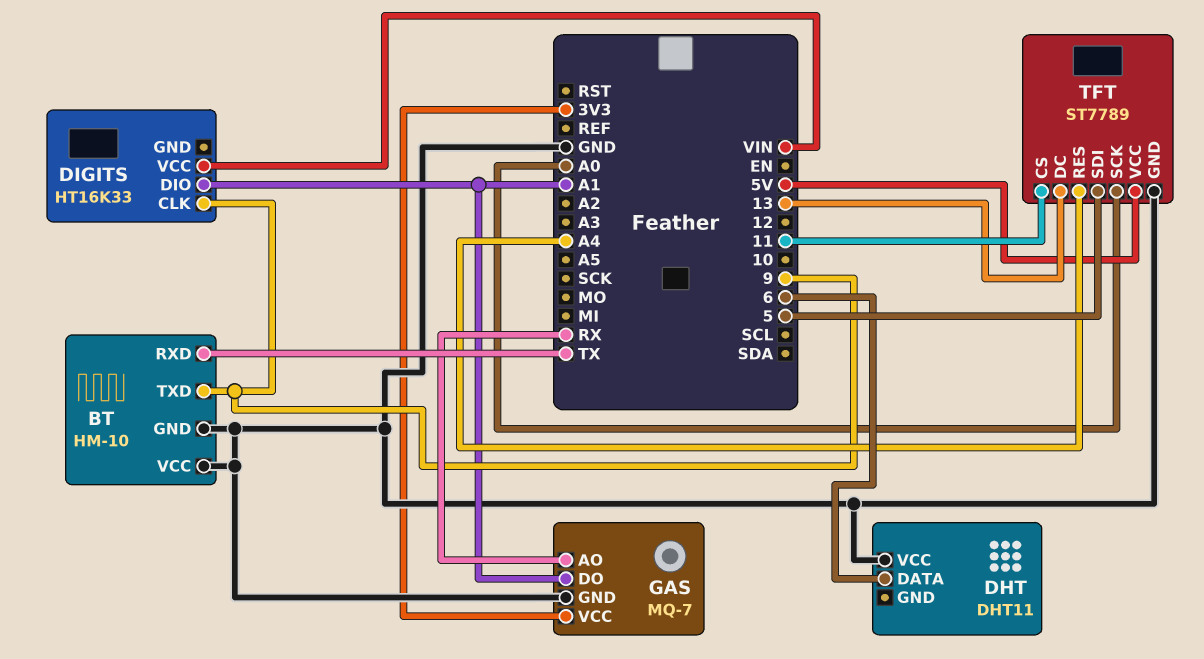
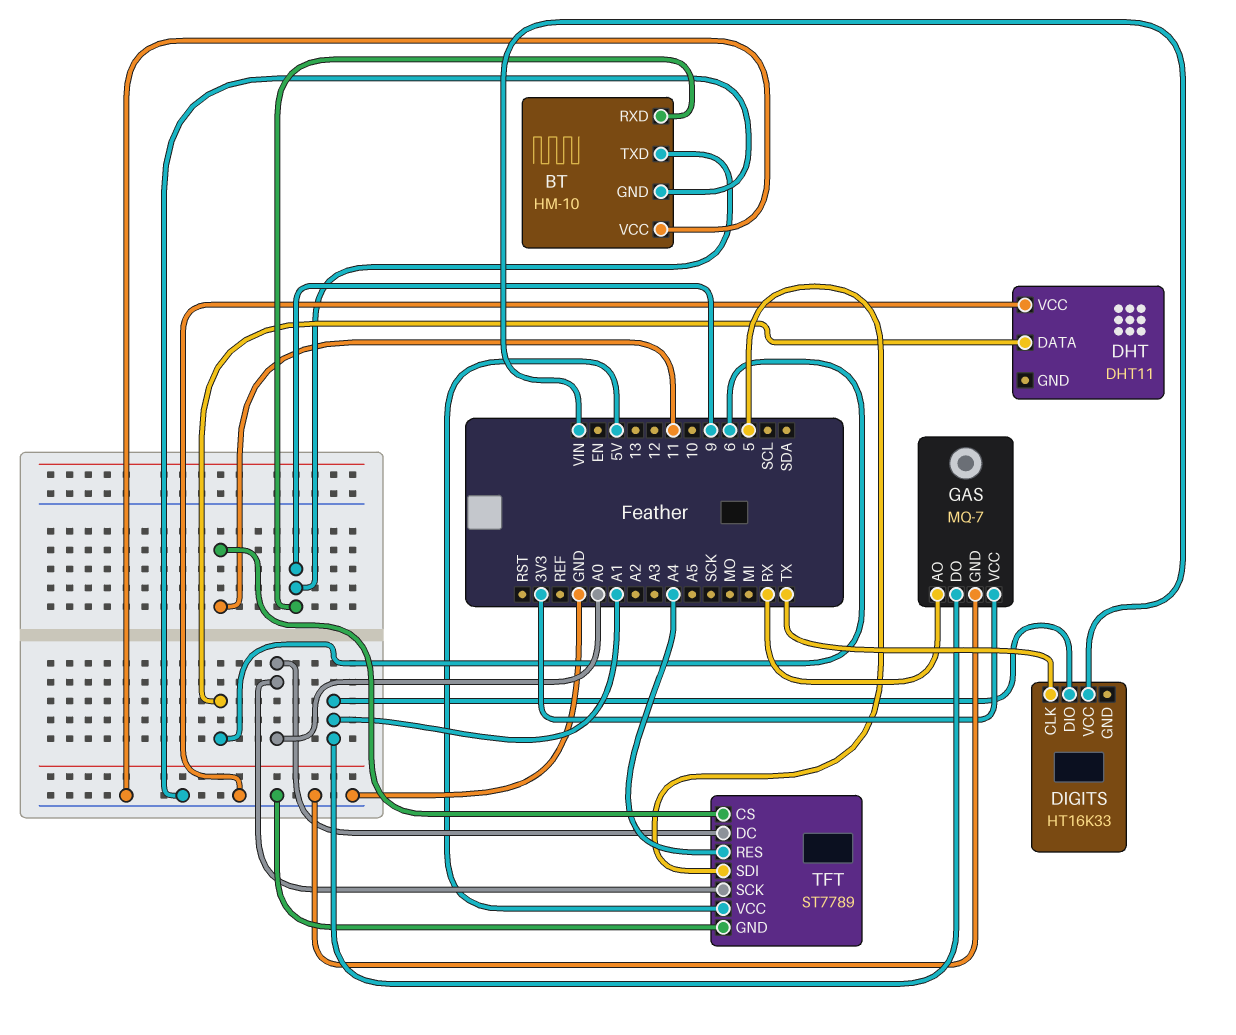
BT pin RXD: TX -> 9
DIGITS pin CLK: 9 -> TX
TFT pin DC: 13 -> A0

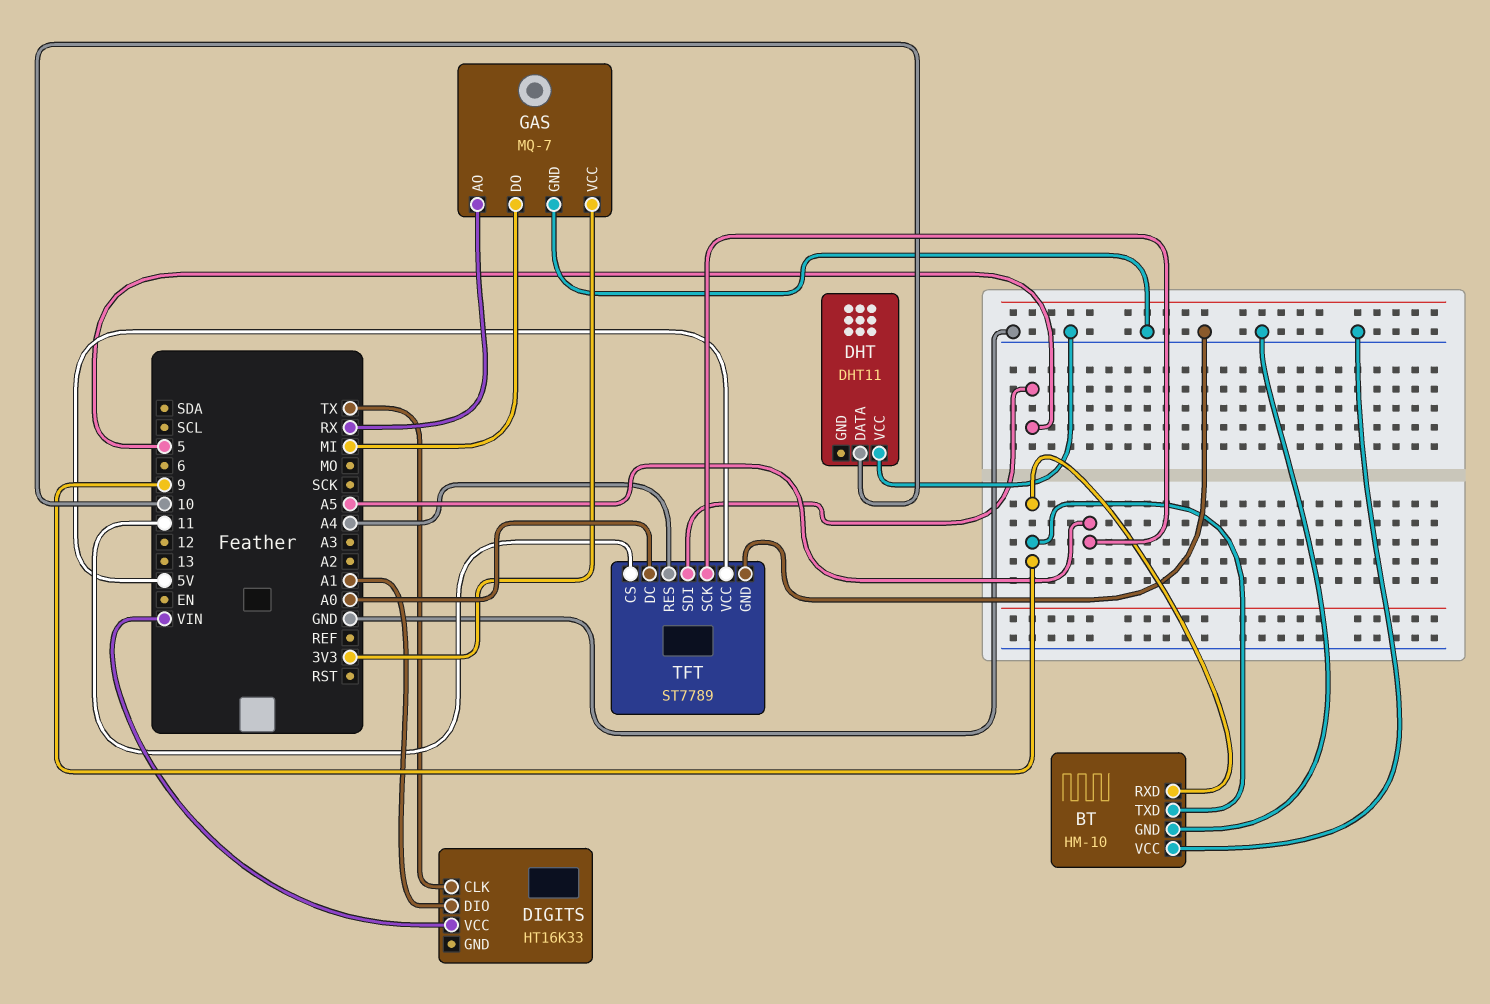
DHT pin DATA: 6 -> 10
GAS pin DO: A1 -> MI
TFT pin SCK: A0 -> A5

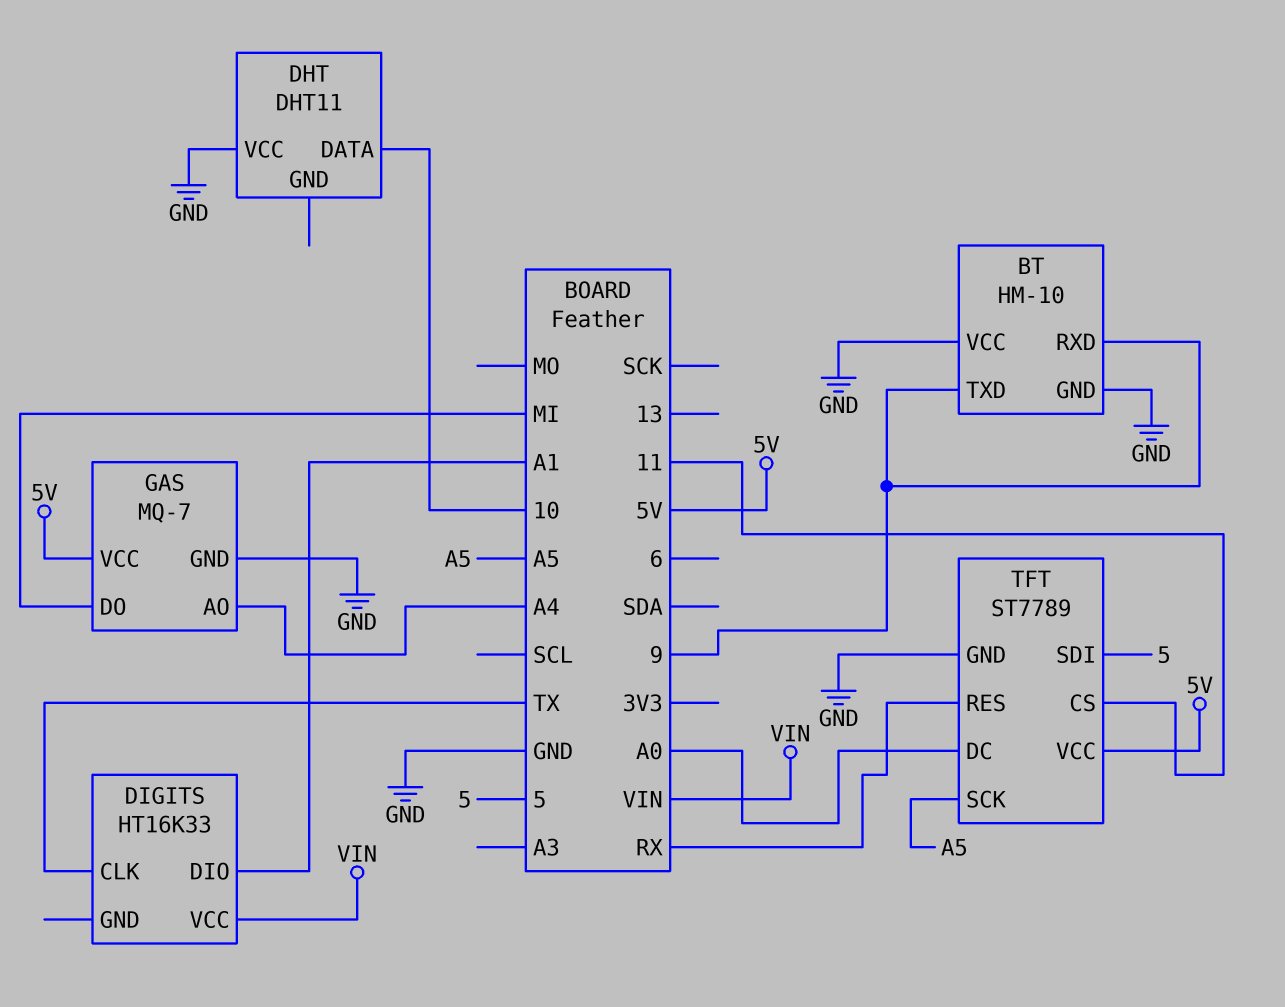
GAS pin AO: RX -> A4
GAS pin VCC: 3V3 -> 5V
TFT pin RES: A4 -> RX

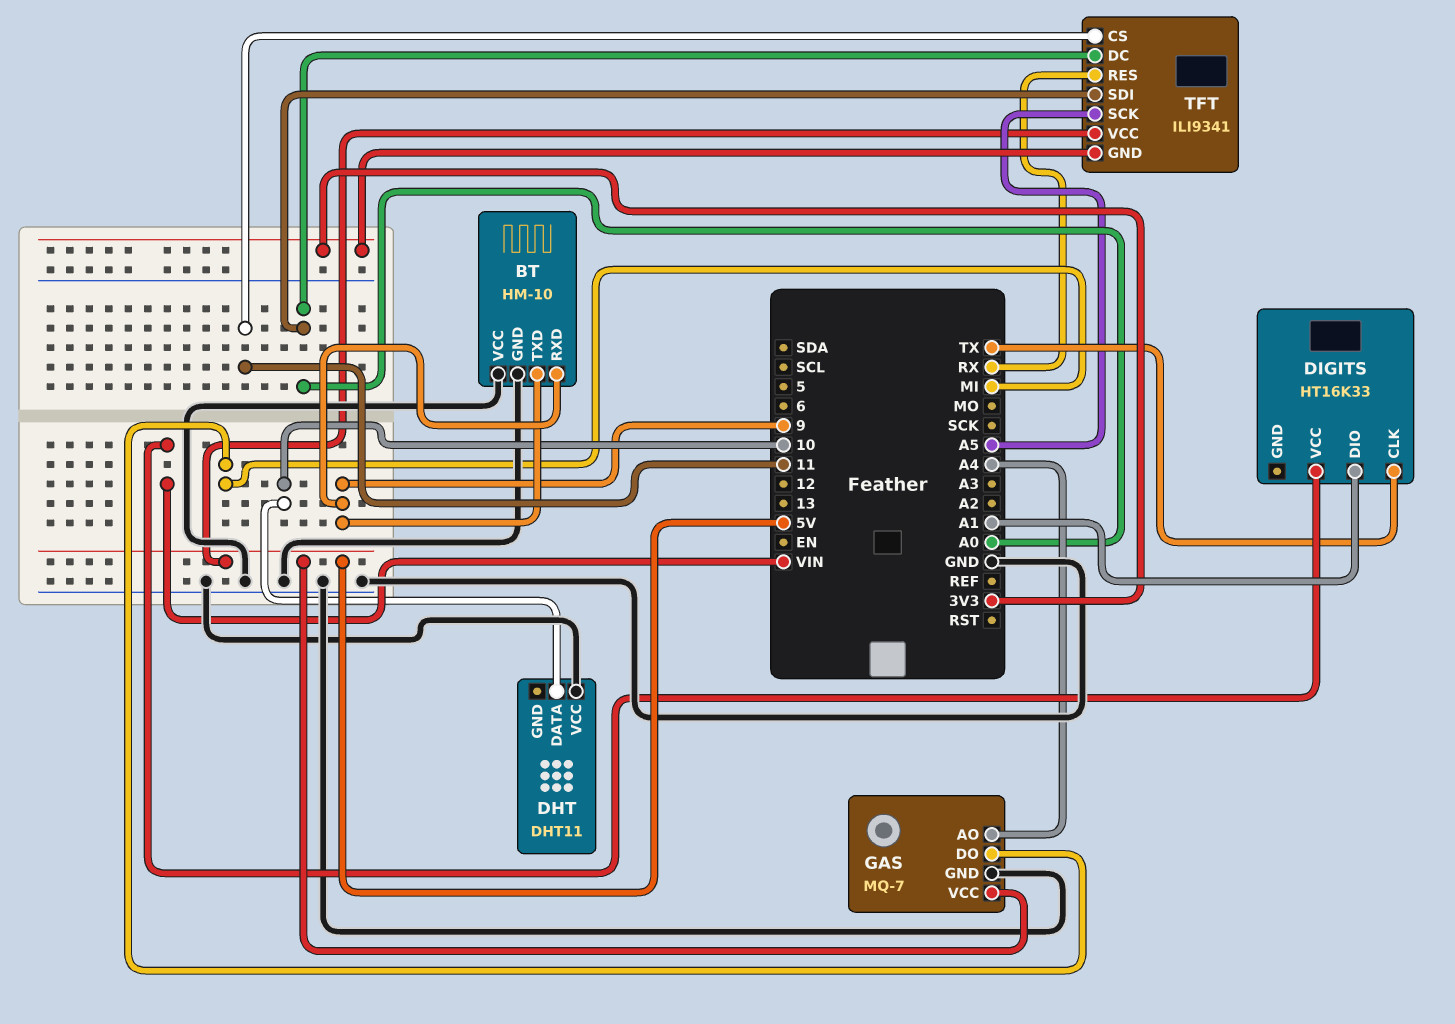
TFT: ST7789 -> ILI9341
TFT pin GND: GND -> 3V3
TFT pin SDI: 5 -> A0

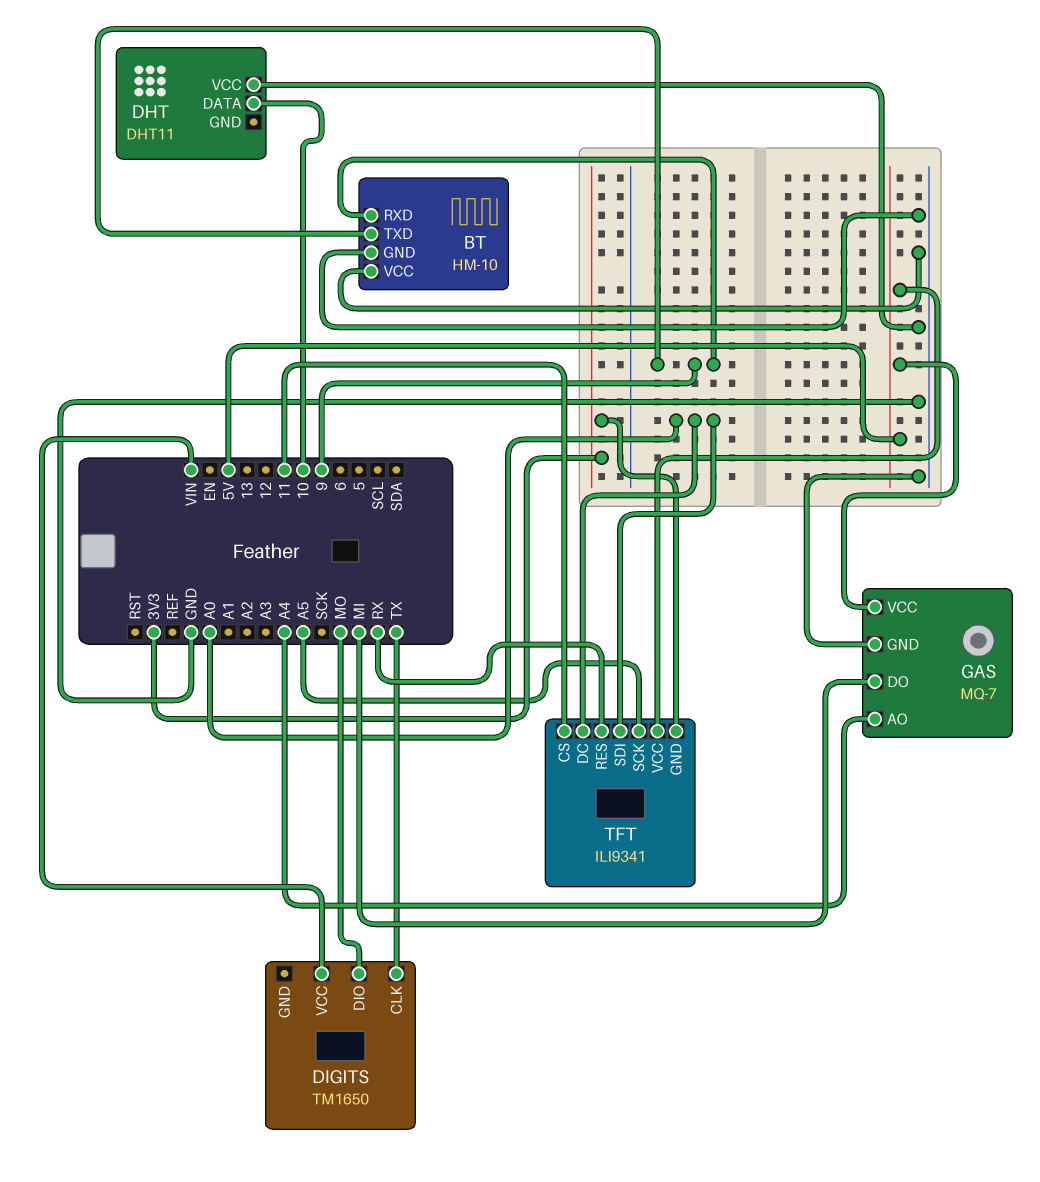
DIGITS: HT16K33 -> TM1650
DIGITS pin DIO: A1 -> MO

